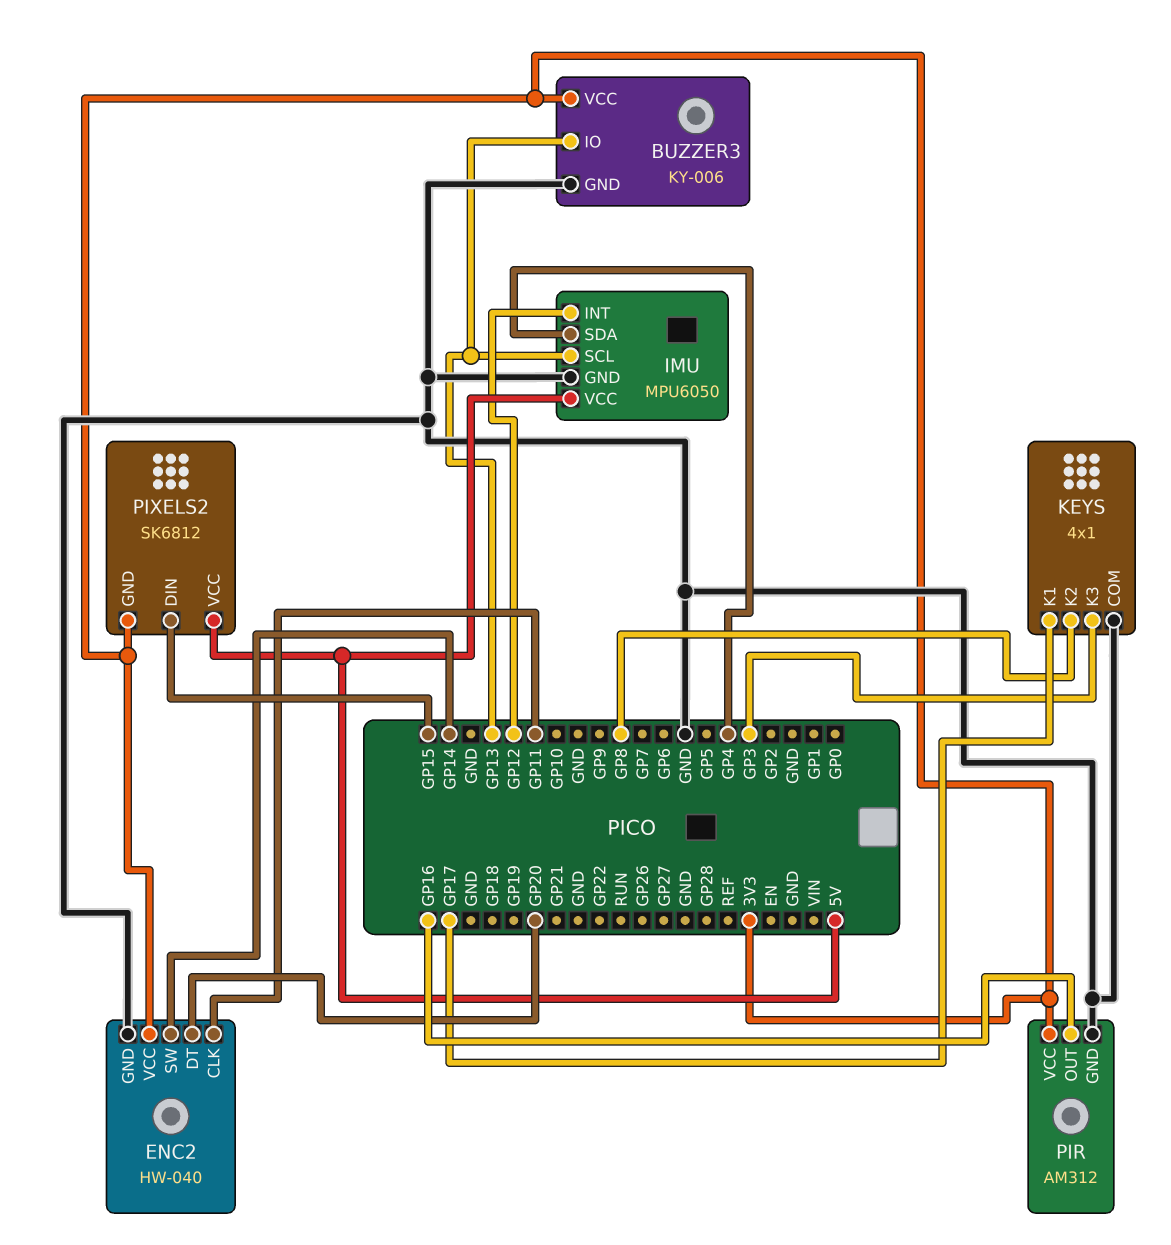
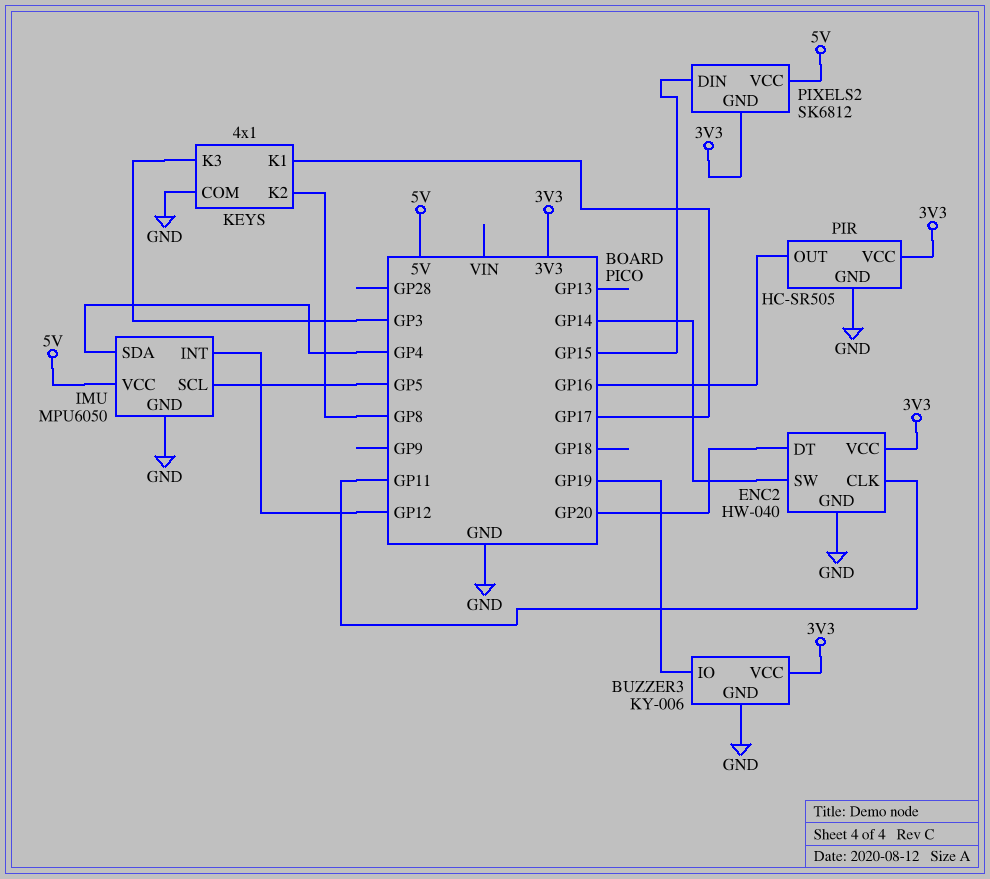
BUZZER3 pin IO: GP13 -> GP19
IMU pin SCL: GP13 -> GP5
PIR: AM312 -> HC-SR505

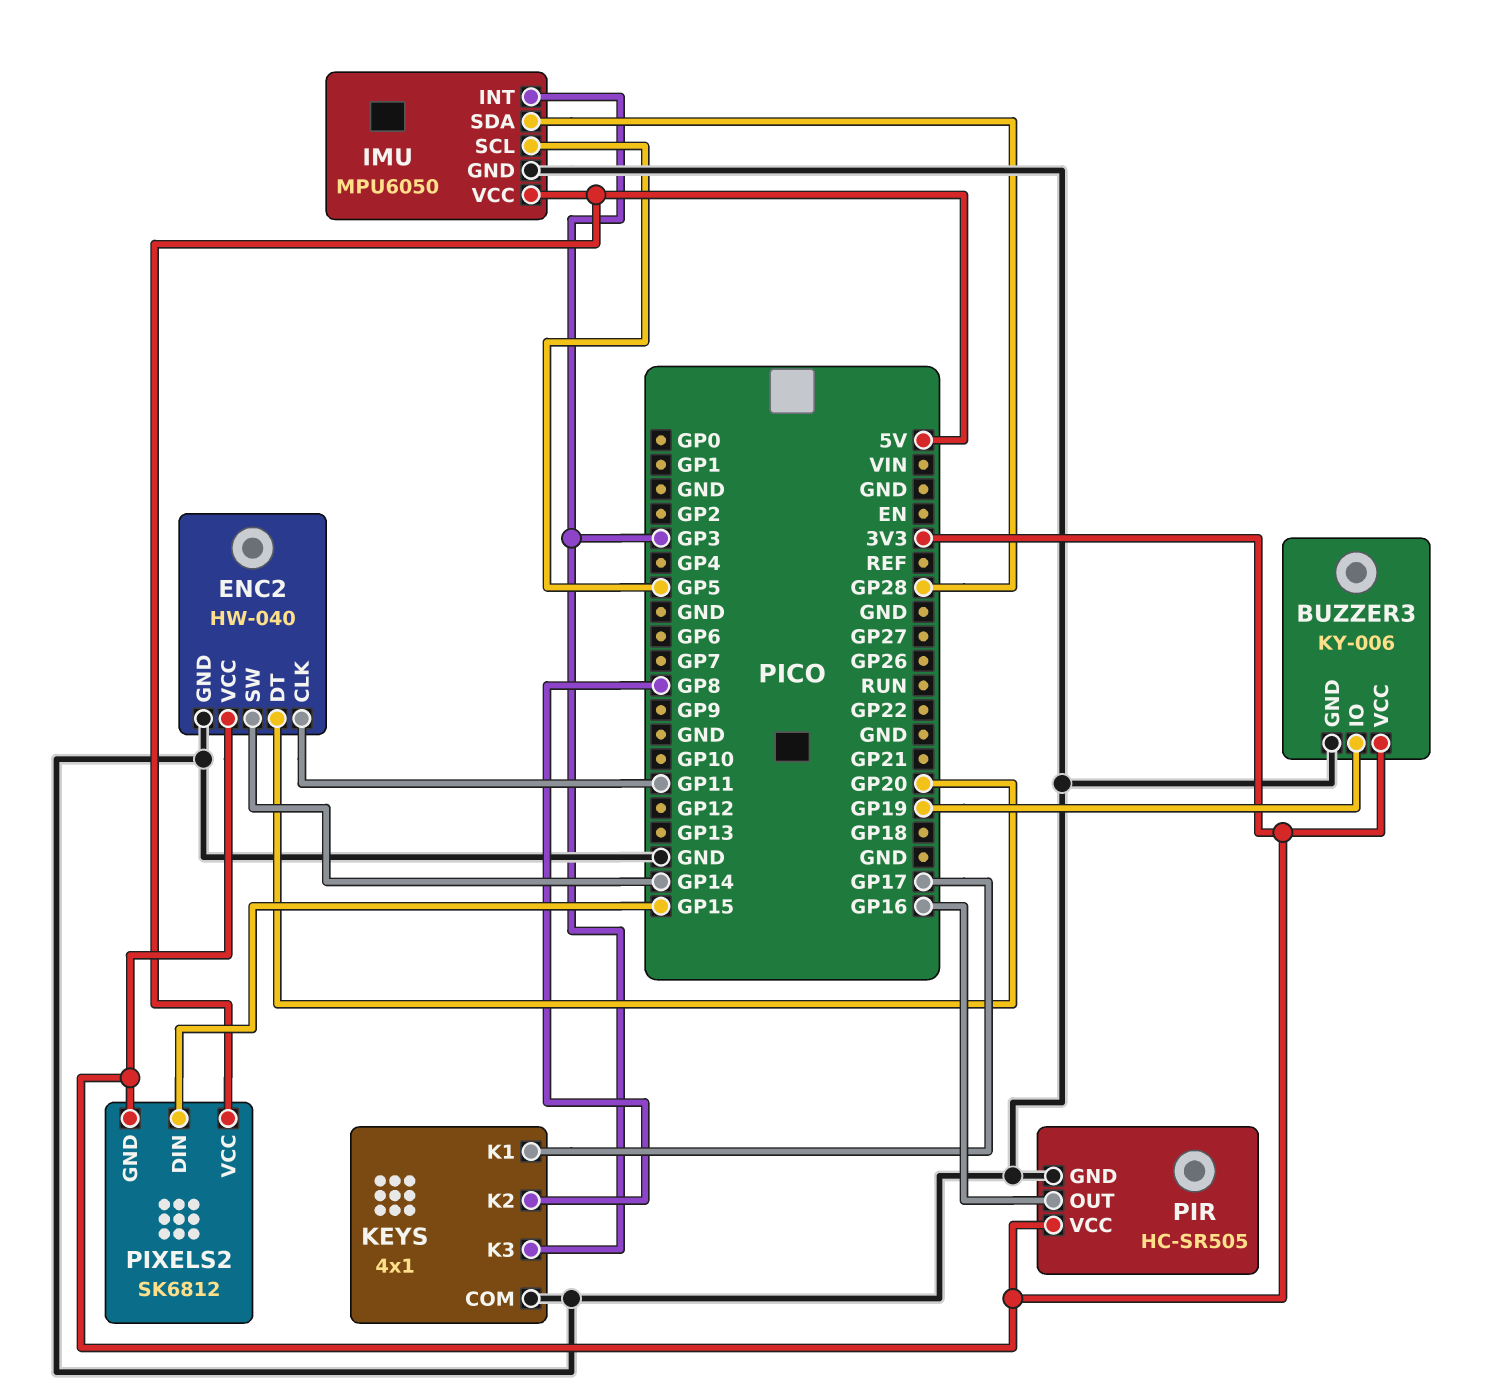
IMU pin INT: GP12 -> GP3
IMU pin SDA: GP4 -> GP28

